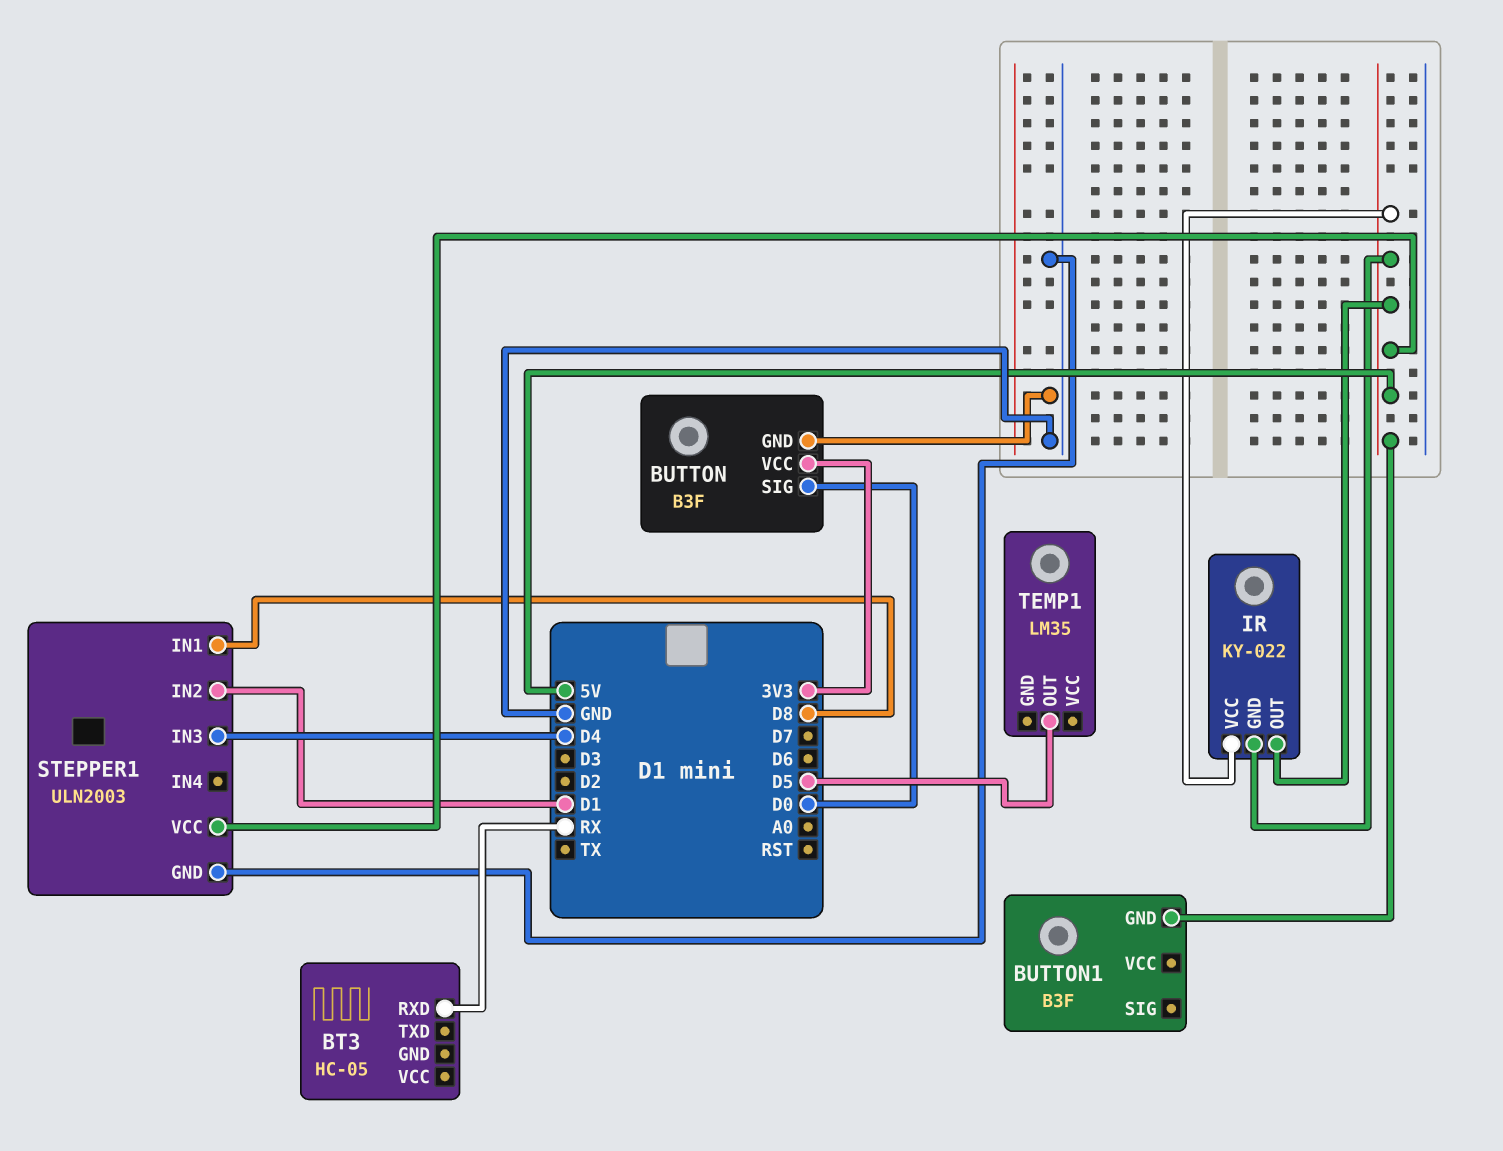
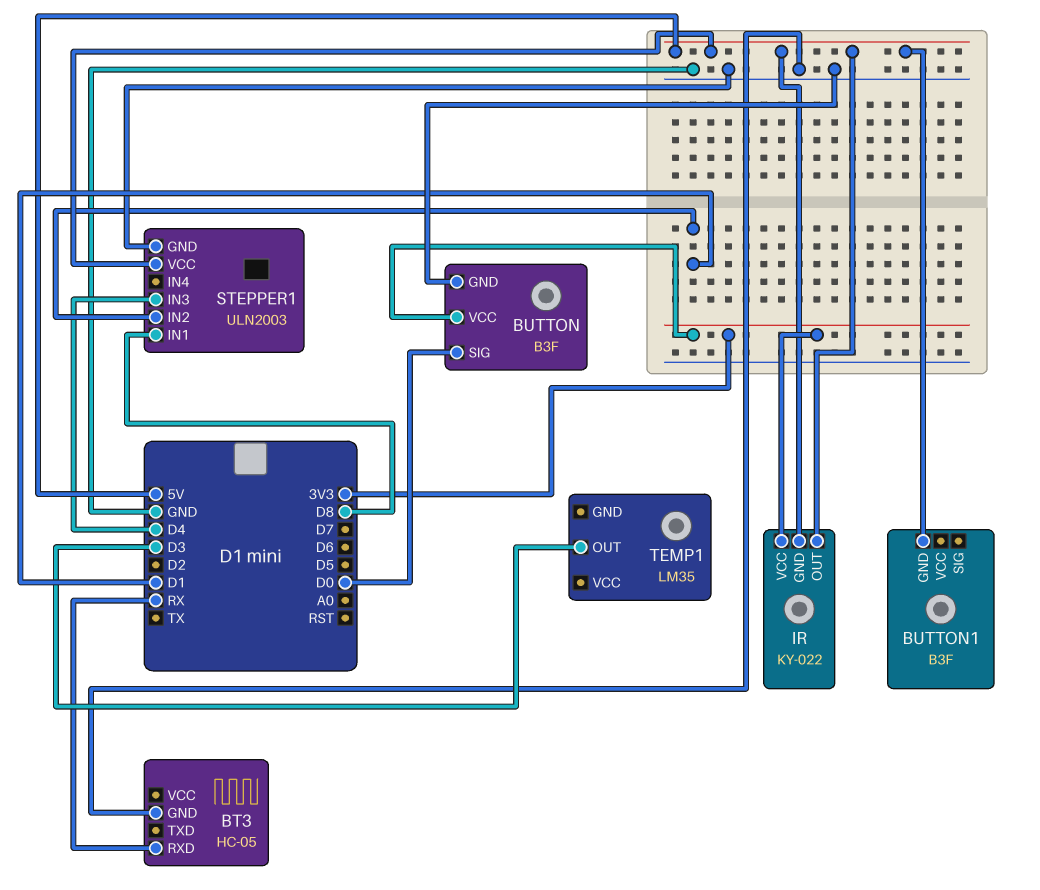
BT3 pin GND: none -> GND
IR pin VCC: 5V -> 3V3
TEMP1 pin OUT: D5 -> D3

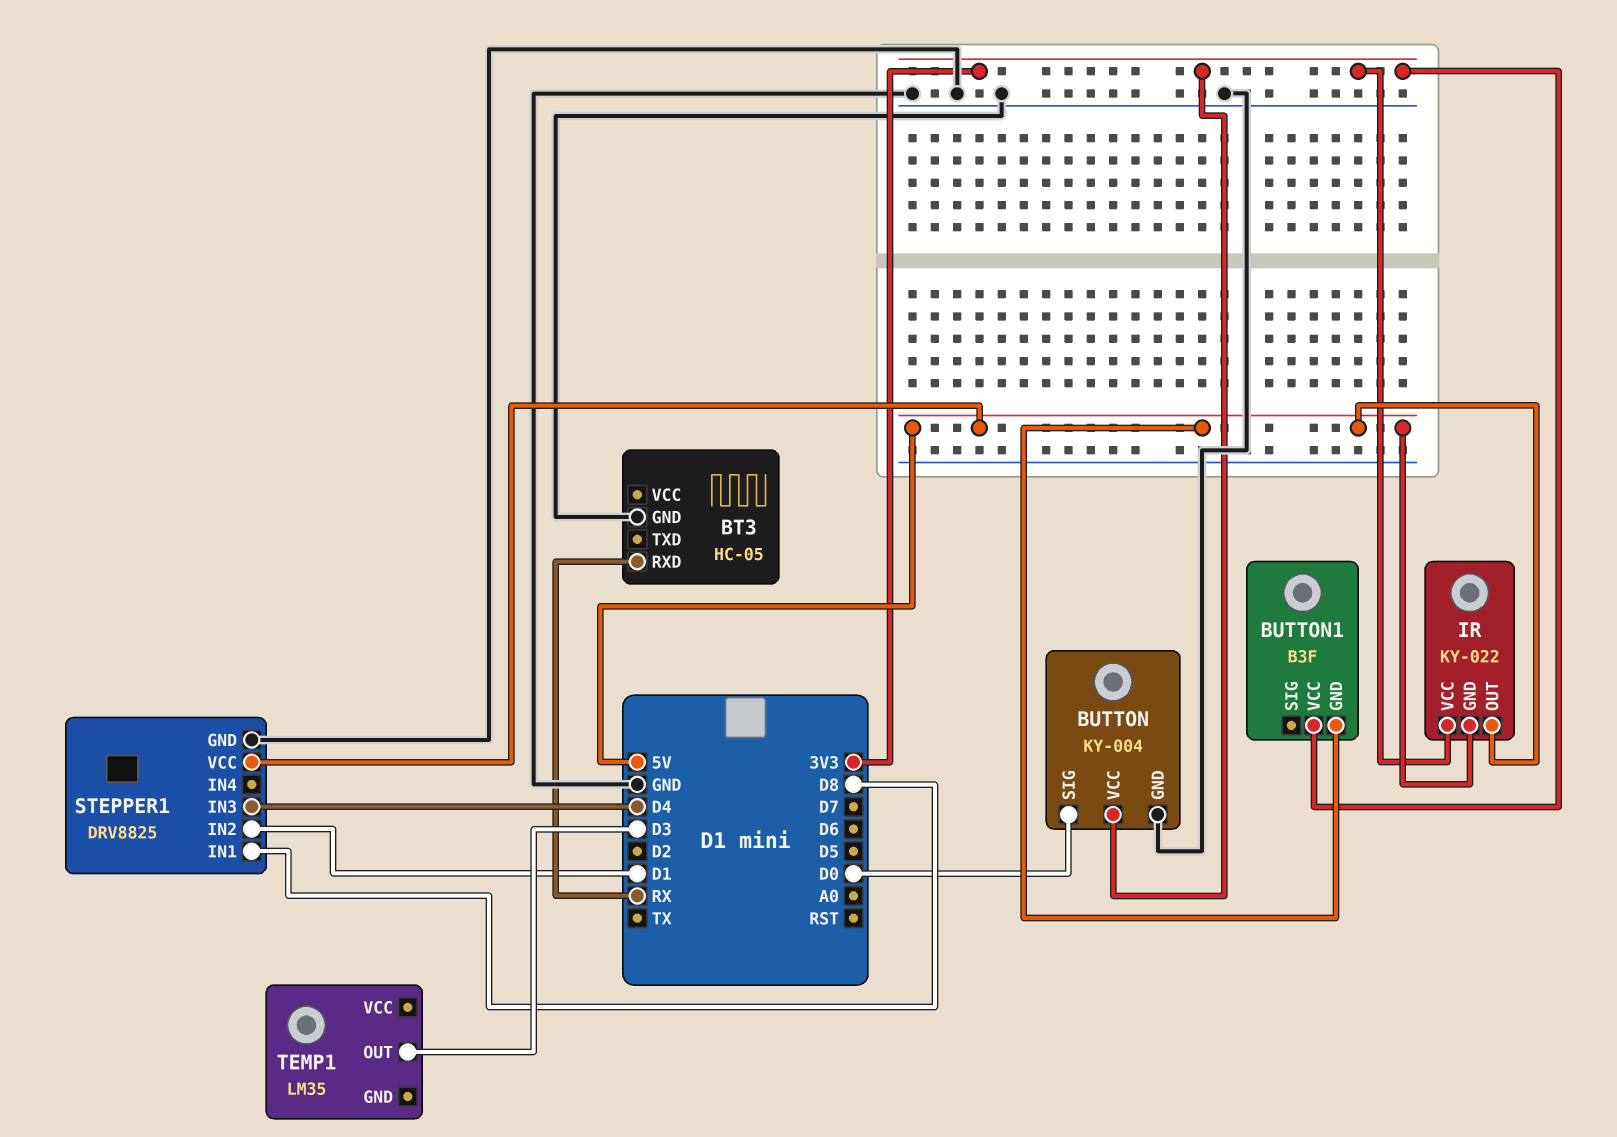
BUTTON: B3F -> KY-004
BUTTON1 pin VCC: none -> 3V3
STEPPER1: ULN2003 -> DRV8825

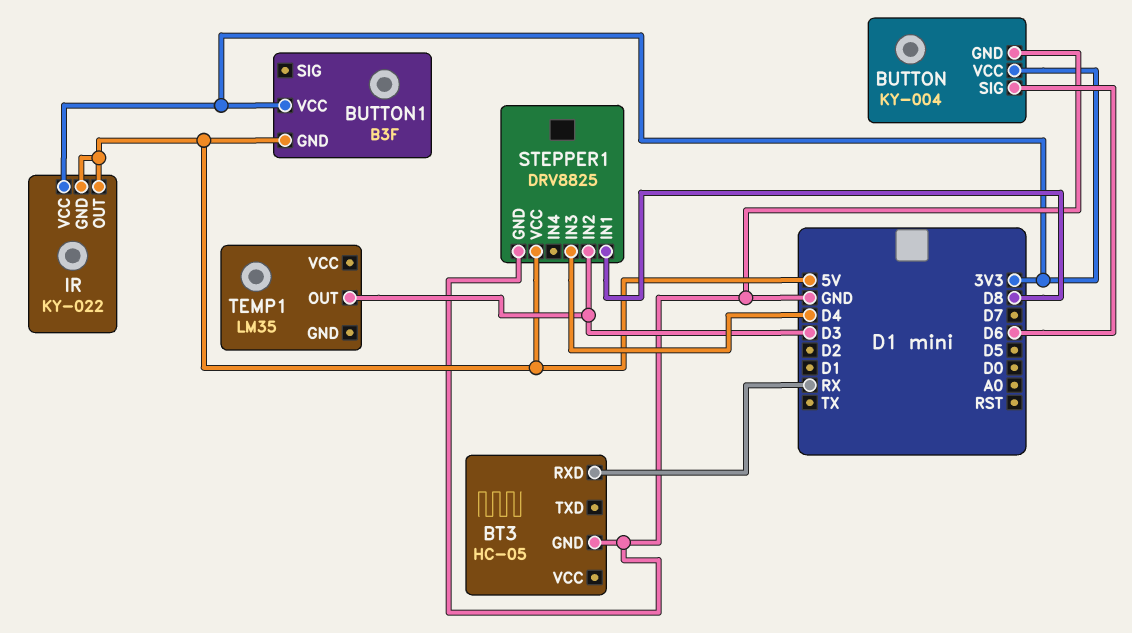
BUTTON pin SIG: D0 -> D6
STEPPER1 pin IN2: D1 -> D3

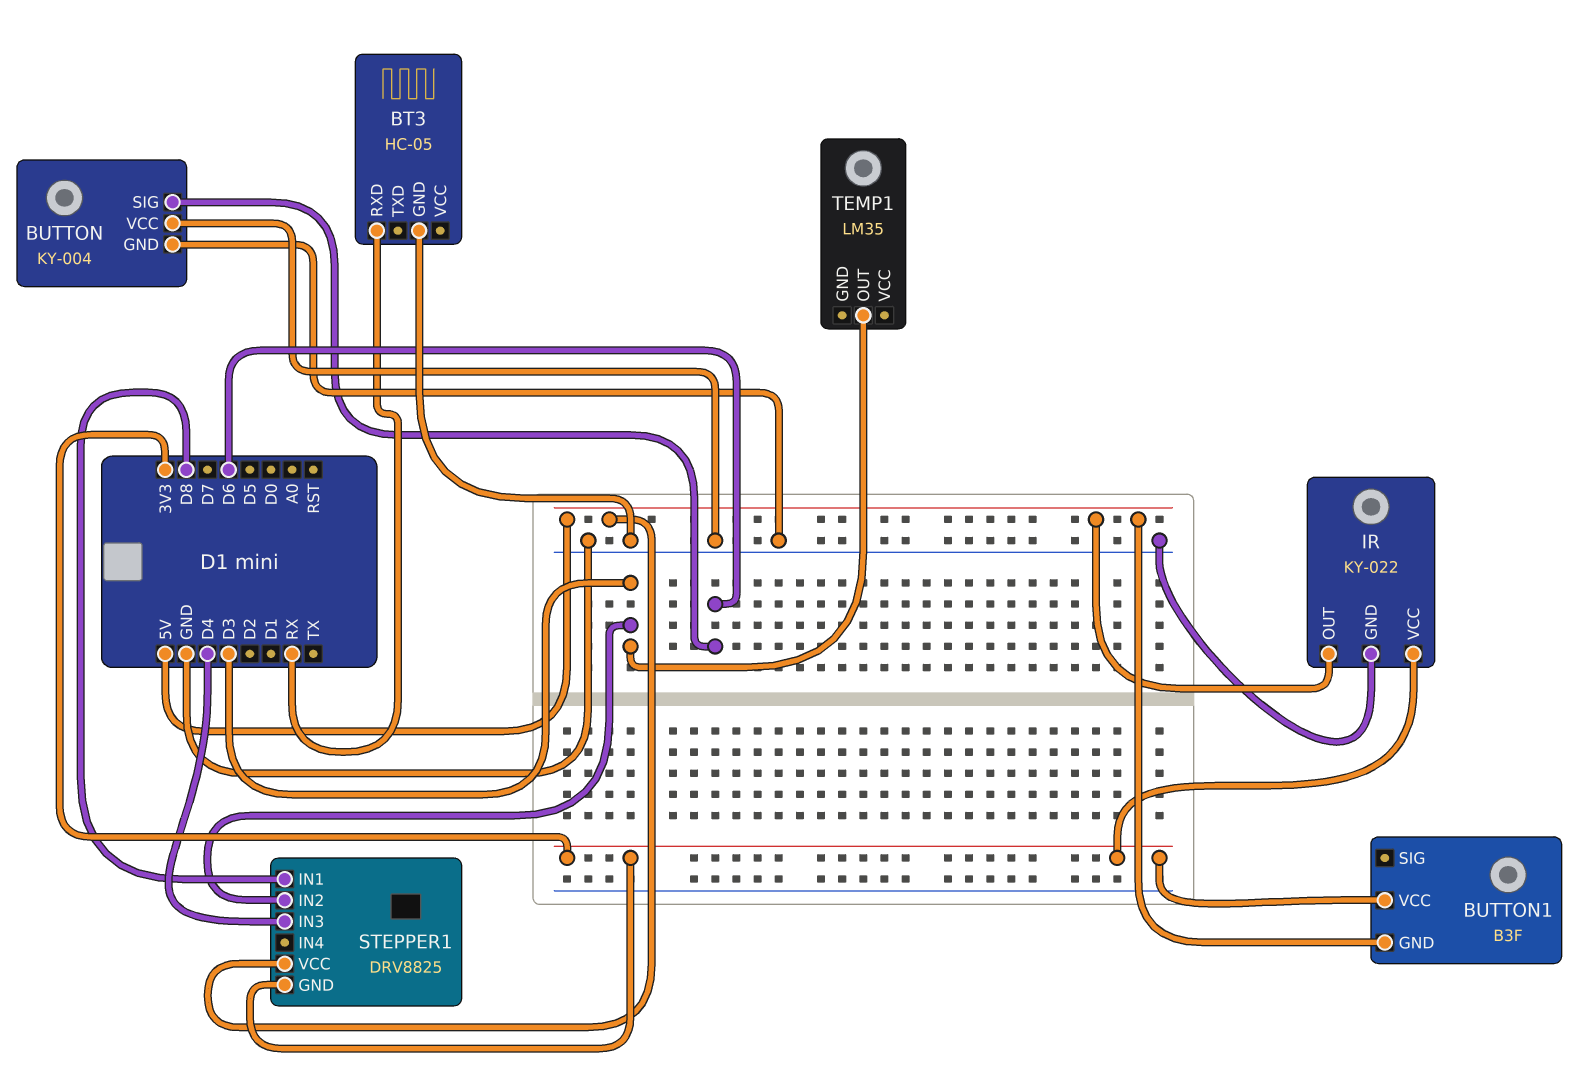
BUTTON pin VCC: 3V3 -> GND
IR pin GND: 5V -> GND
STEPPER1 pin GND: GND -> 3V3

